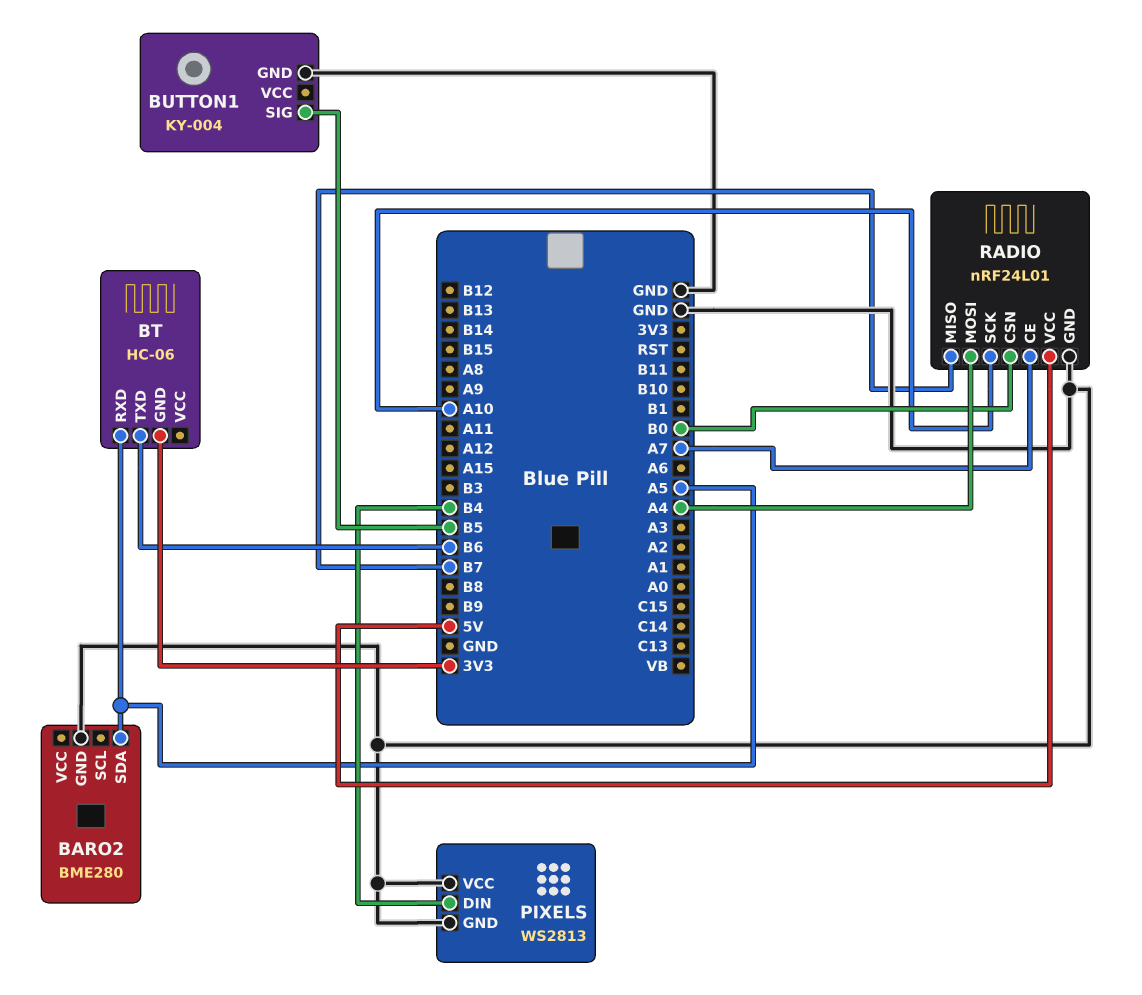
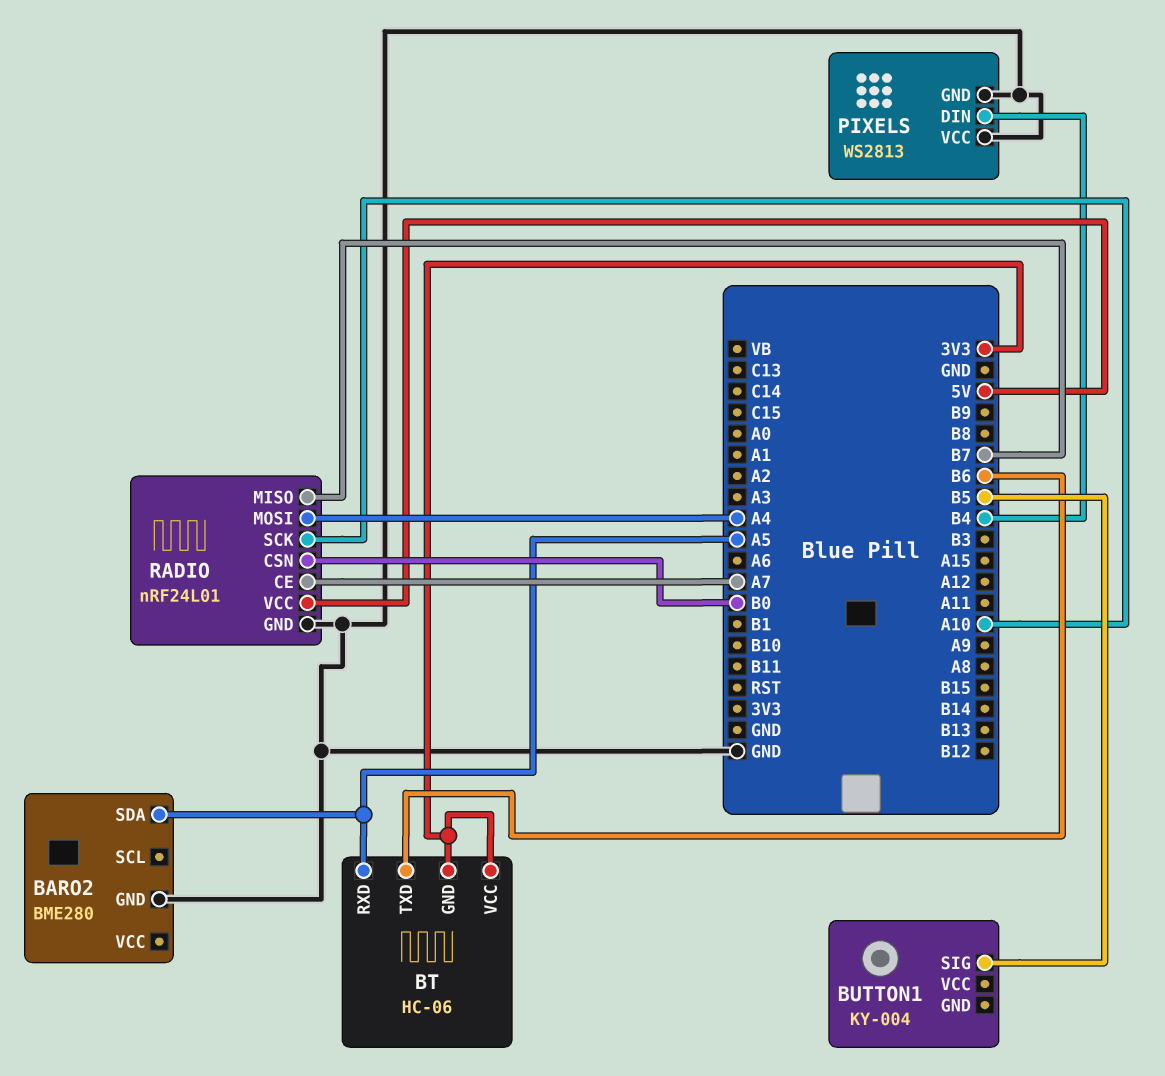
BT pin VCC: none -> 3V3
BUTTON1 pin GND: GND -> none

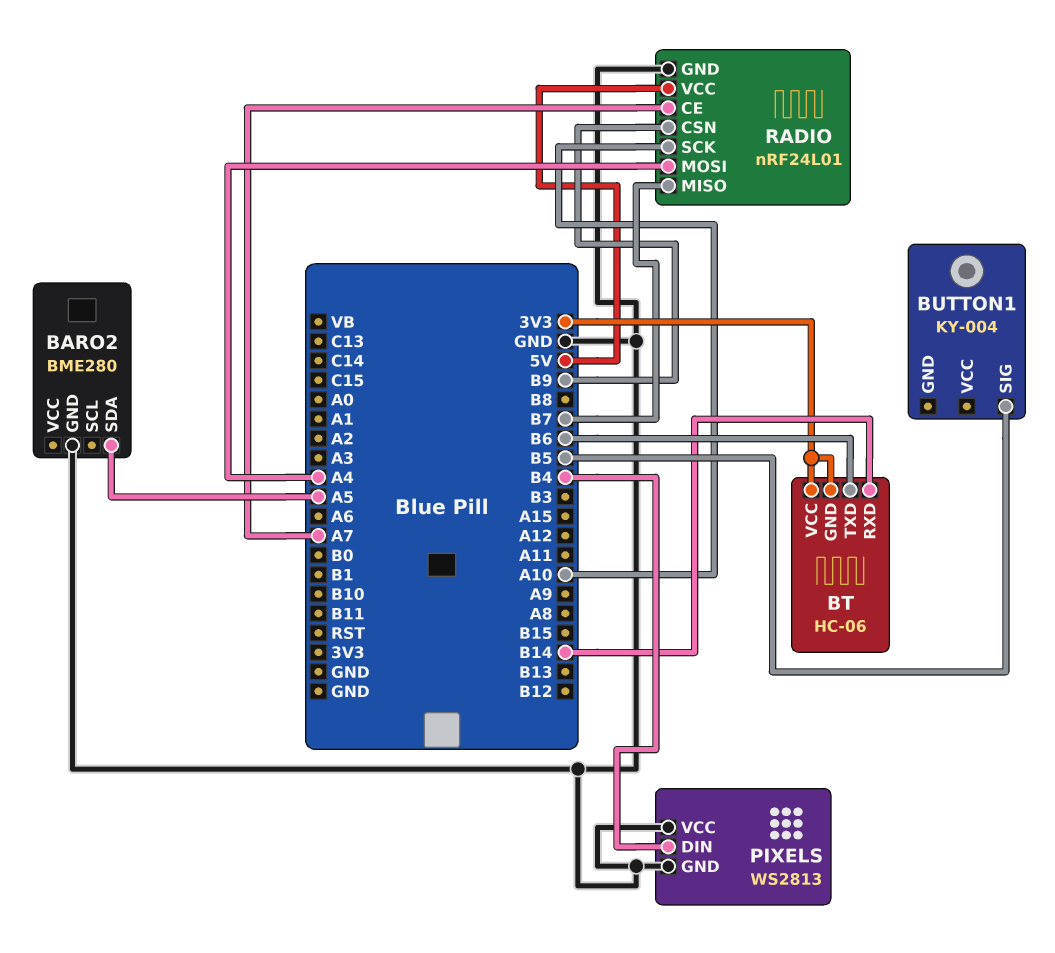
BT pin RXD: A5 -> B14
RADIO pin CSN: B0 -> B9

